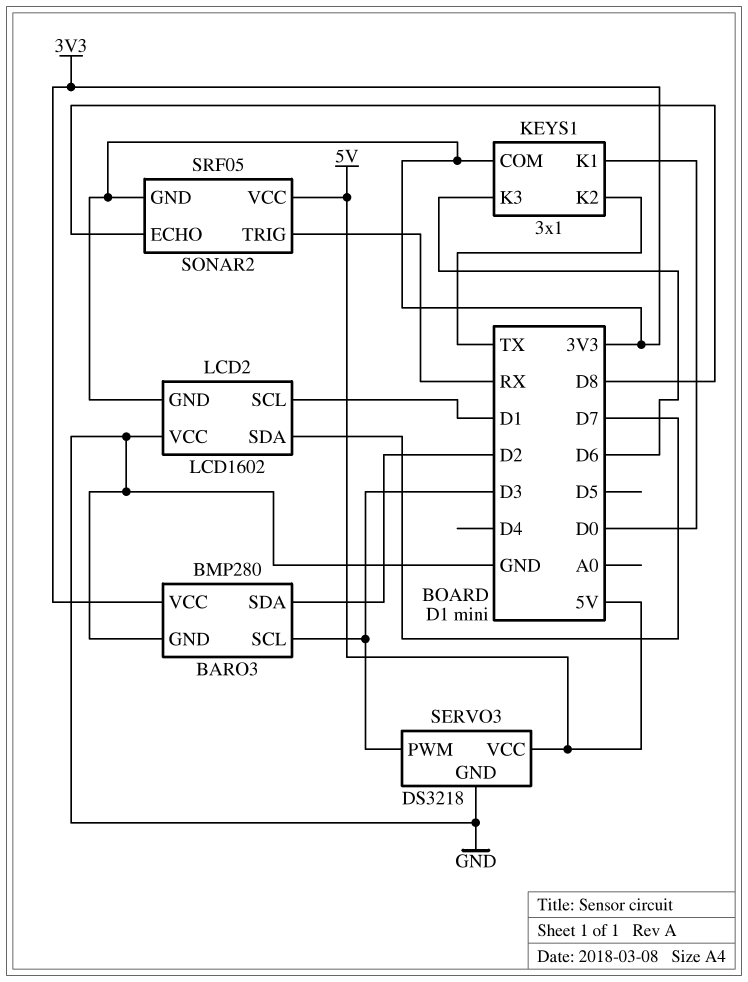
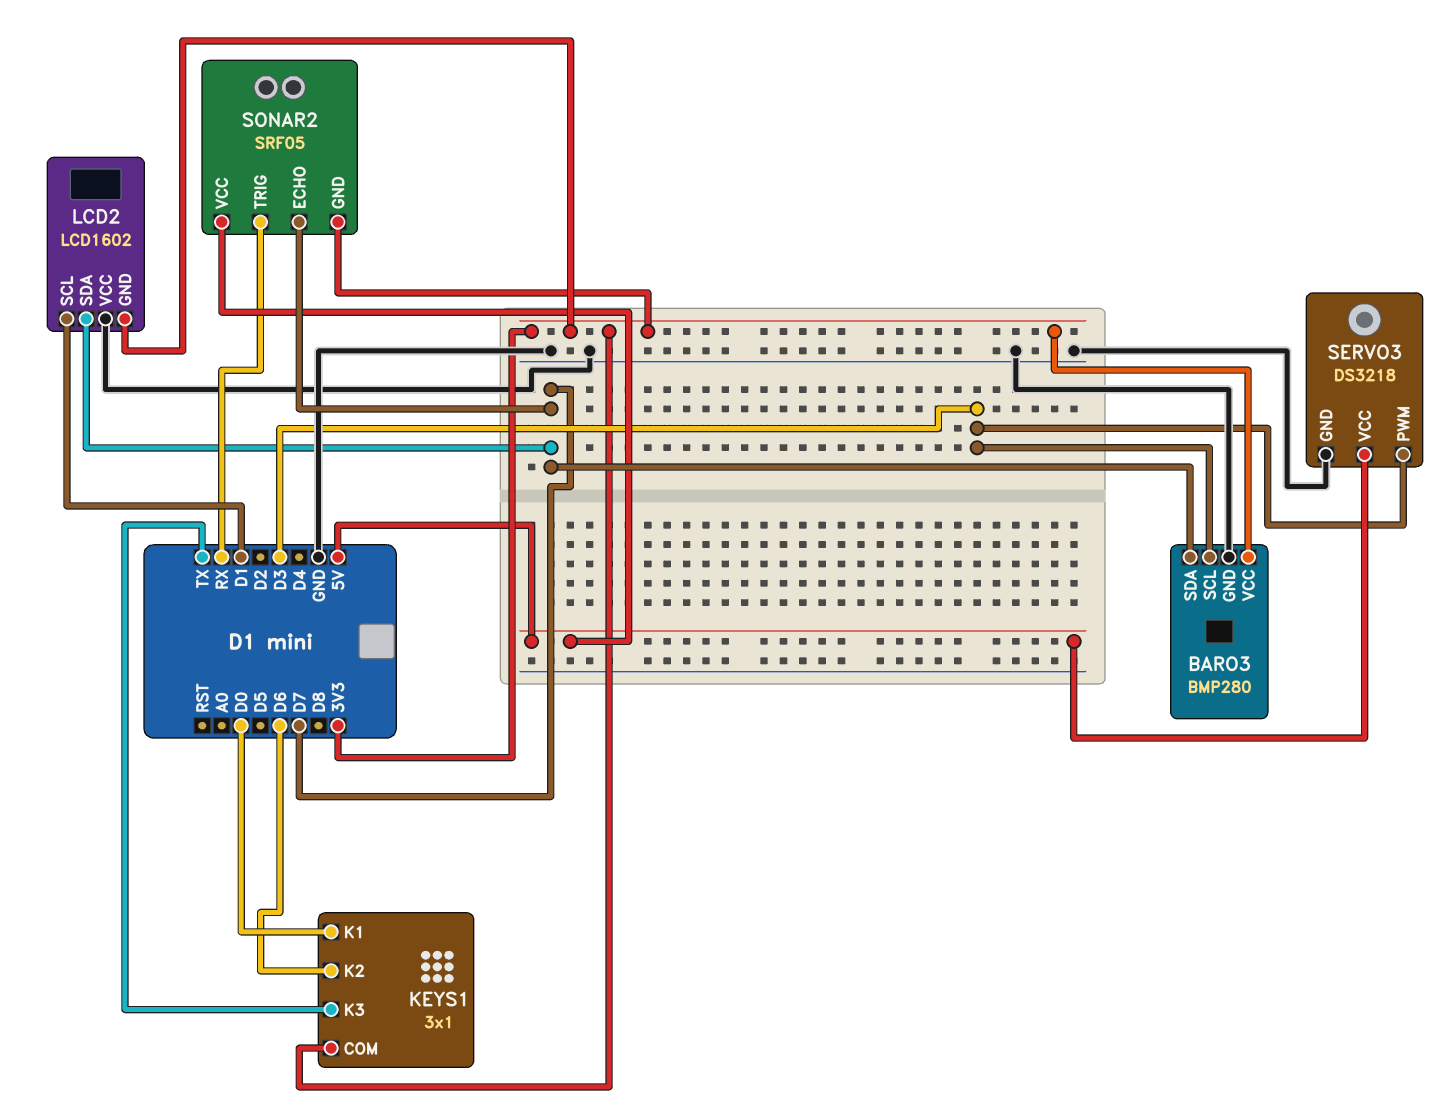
BARO3 pin SDA: D2 -> D7
KEYS1 pin K2: TX -> D6
KEYS1 pin K3: D6 -> TX
SONAR2 pin ECHO: D8 -> D7

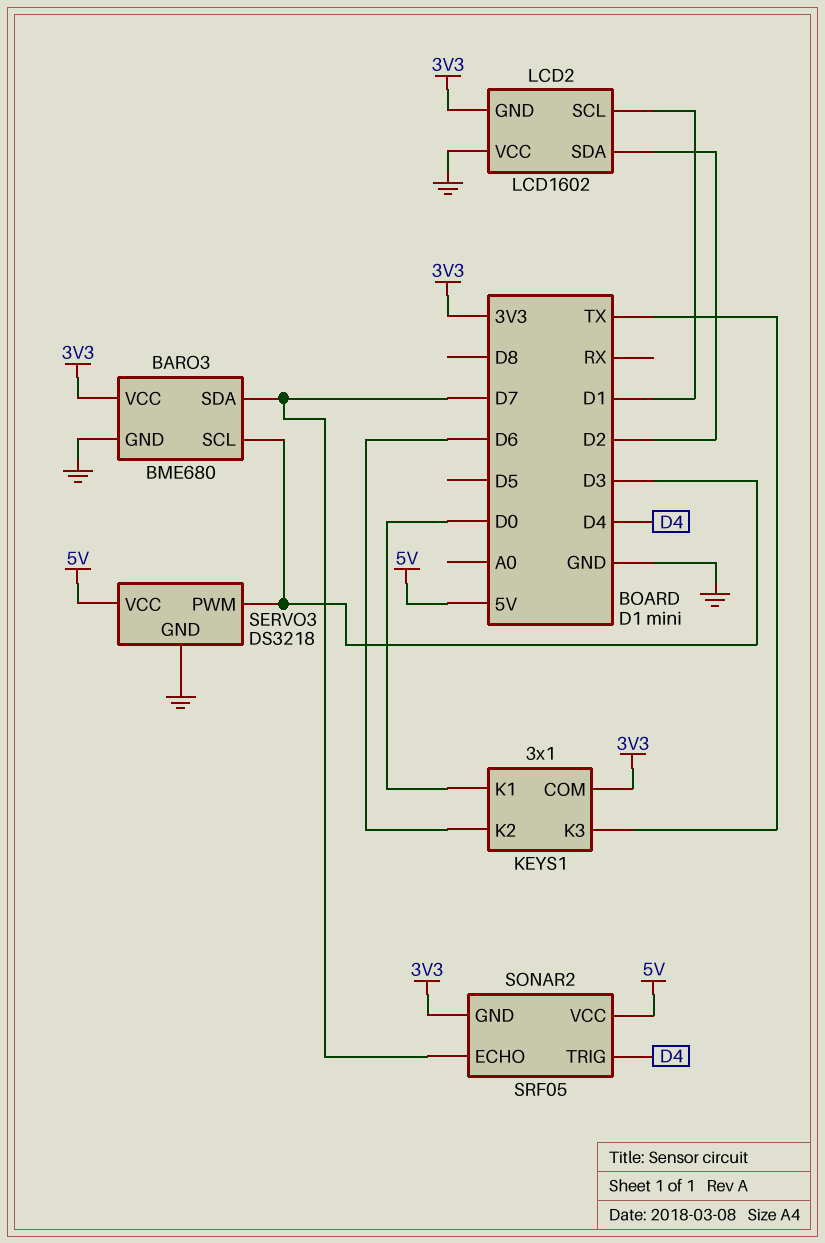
BARO3: BMP280 -> BME680
LCD2 pin SDA: D7 -> D2
SONAR2 pin TRIG: RX -> D4

